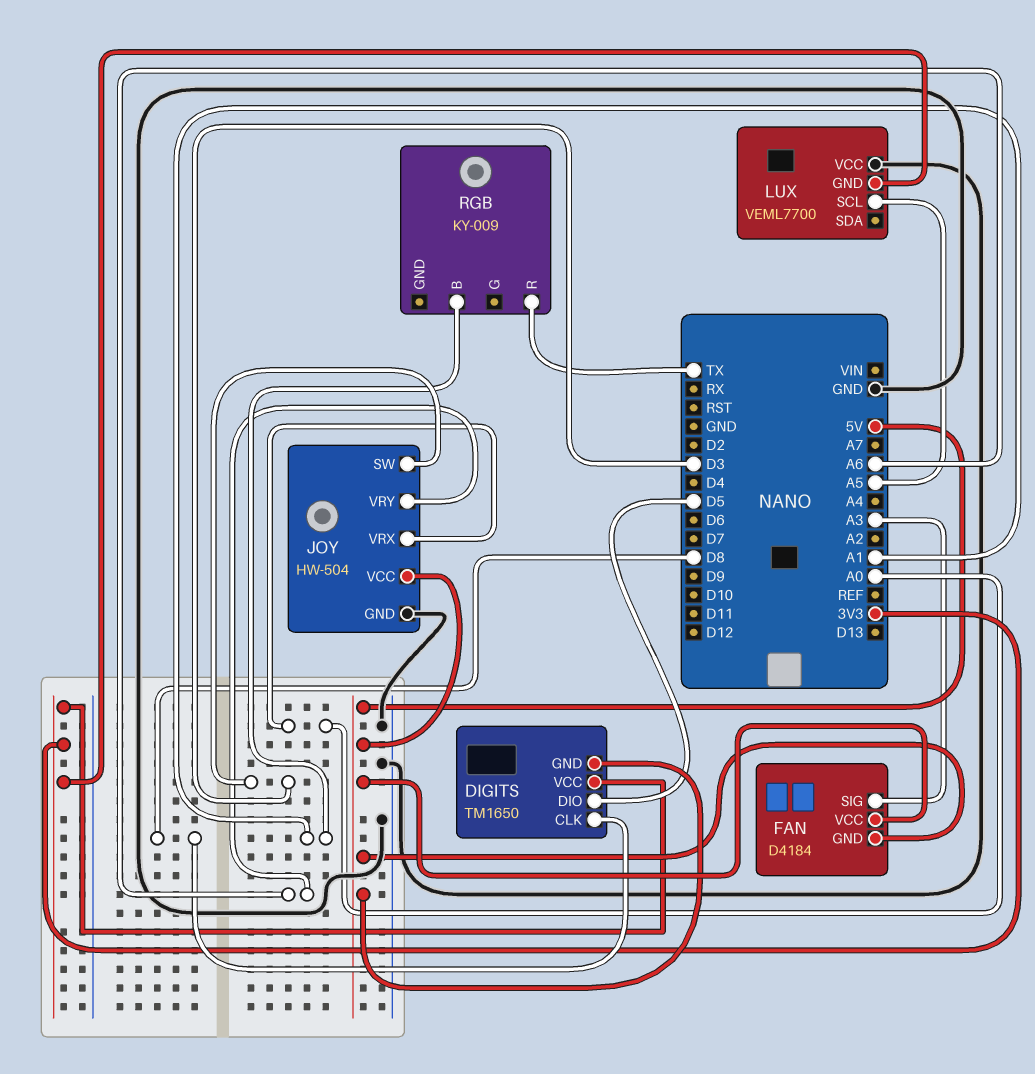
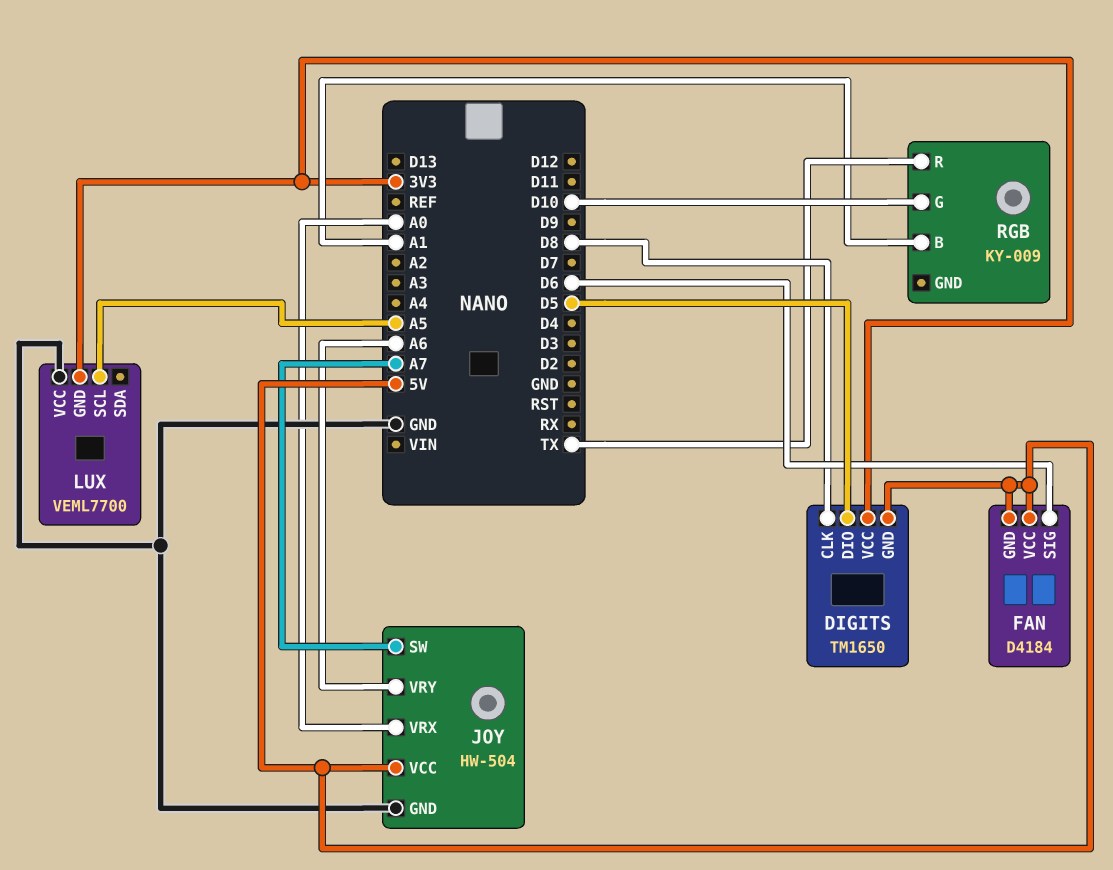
FAN pin SIG: A3 -> D6
JOY pin SW: D3 -> A7
RGB pin G: none -> D10

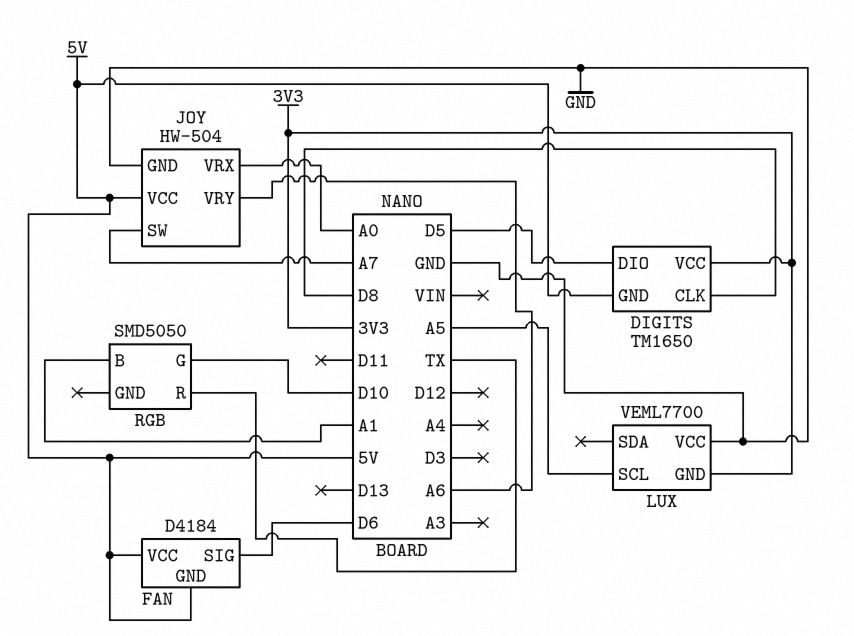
RGB: KY-009 -> SMD5050

